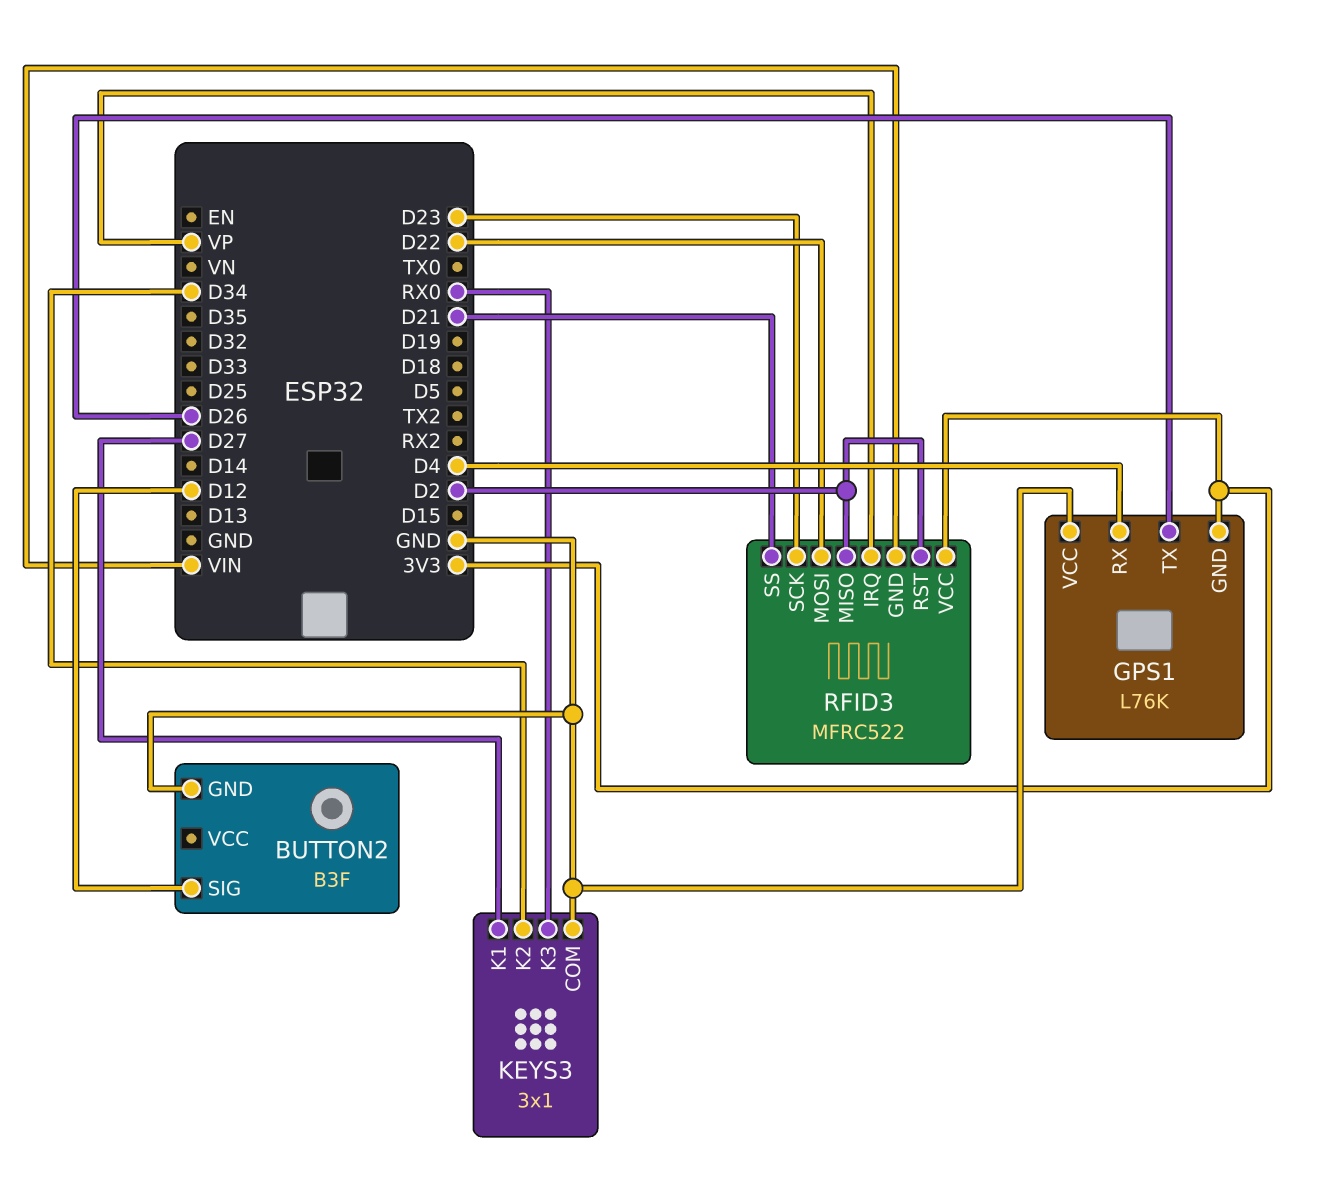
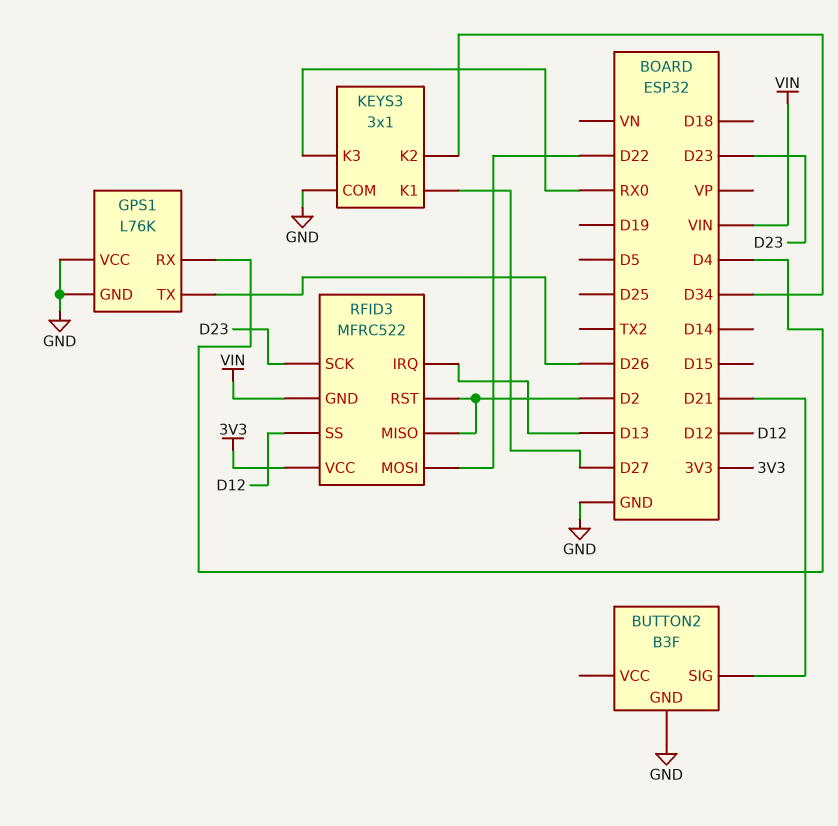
BUTTON2 pin SIG: D12 -> D21
GPS1 pin GND: 3V3 -> GND
RFID3 pin IRQ: VP -> D13
RFID3 pin SS: D21 -> D12

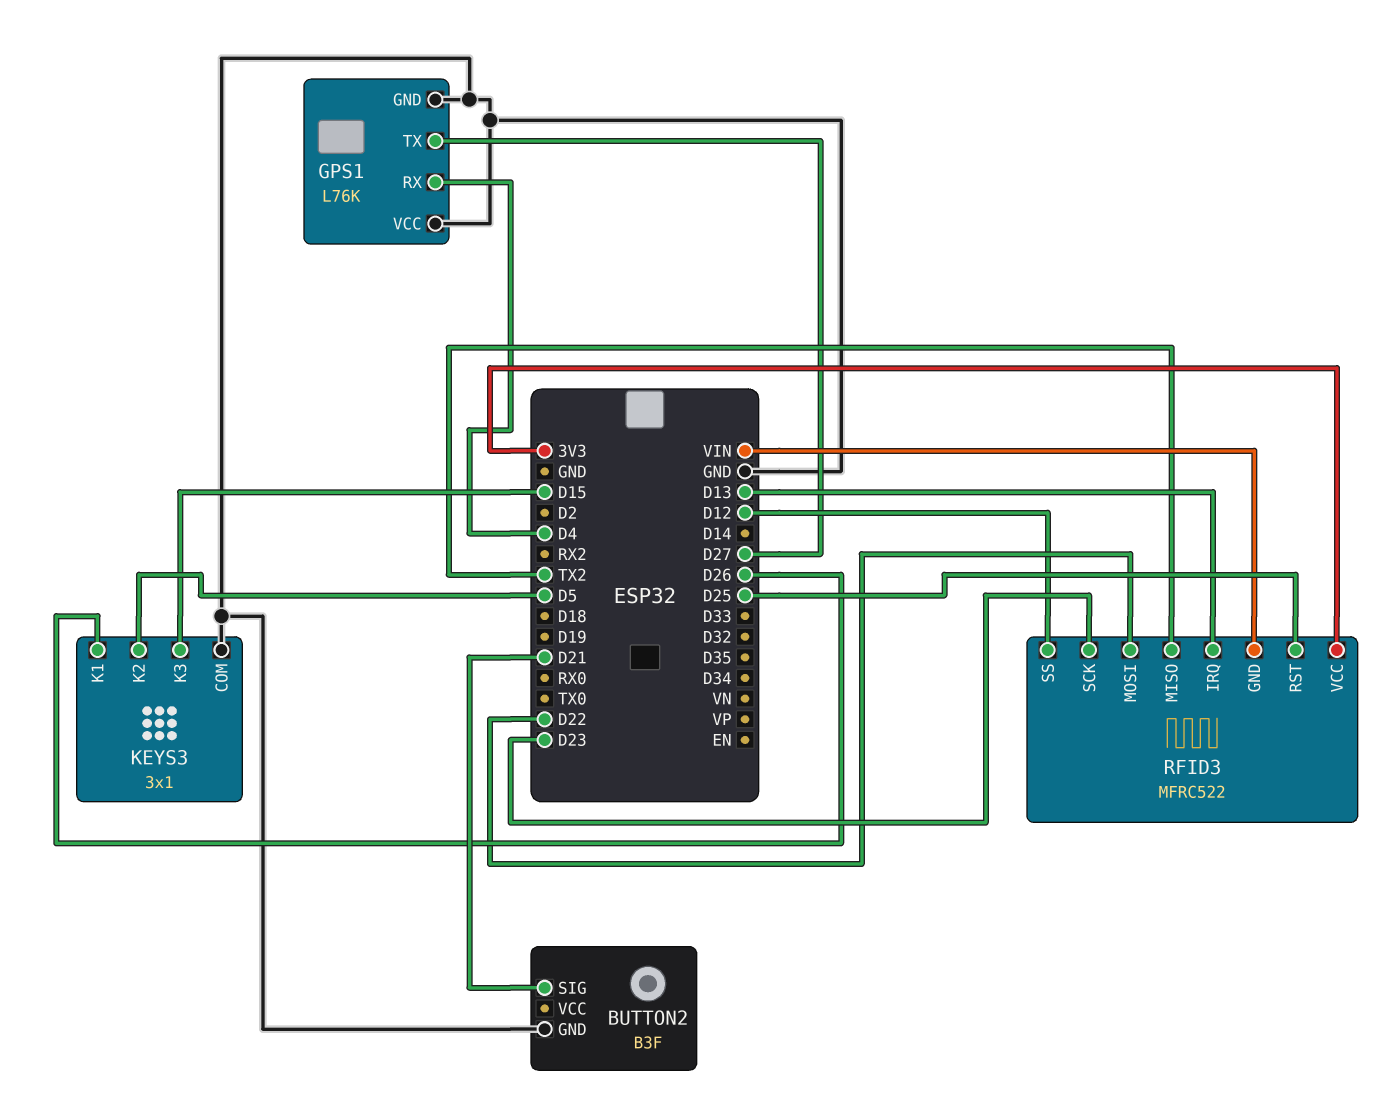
GPS1 pin TX: D26 -> D27
KEYS3 pin K1: D27 -> D26
KEYS3 pin K2: D34 -> D5
KEYS3 pin K3: RX0 -> D15
RFID3 pin MISO: D2 -> TX2
RFID3 pin RST: D2 -> D25

